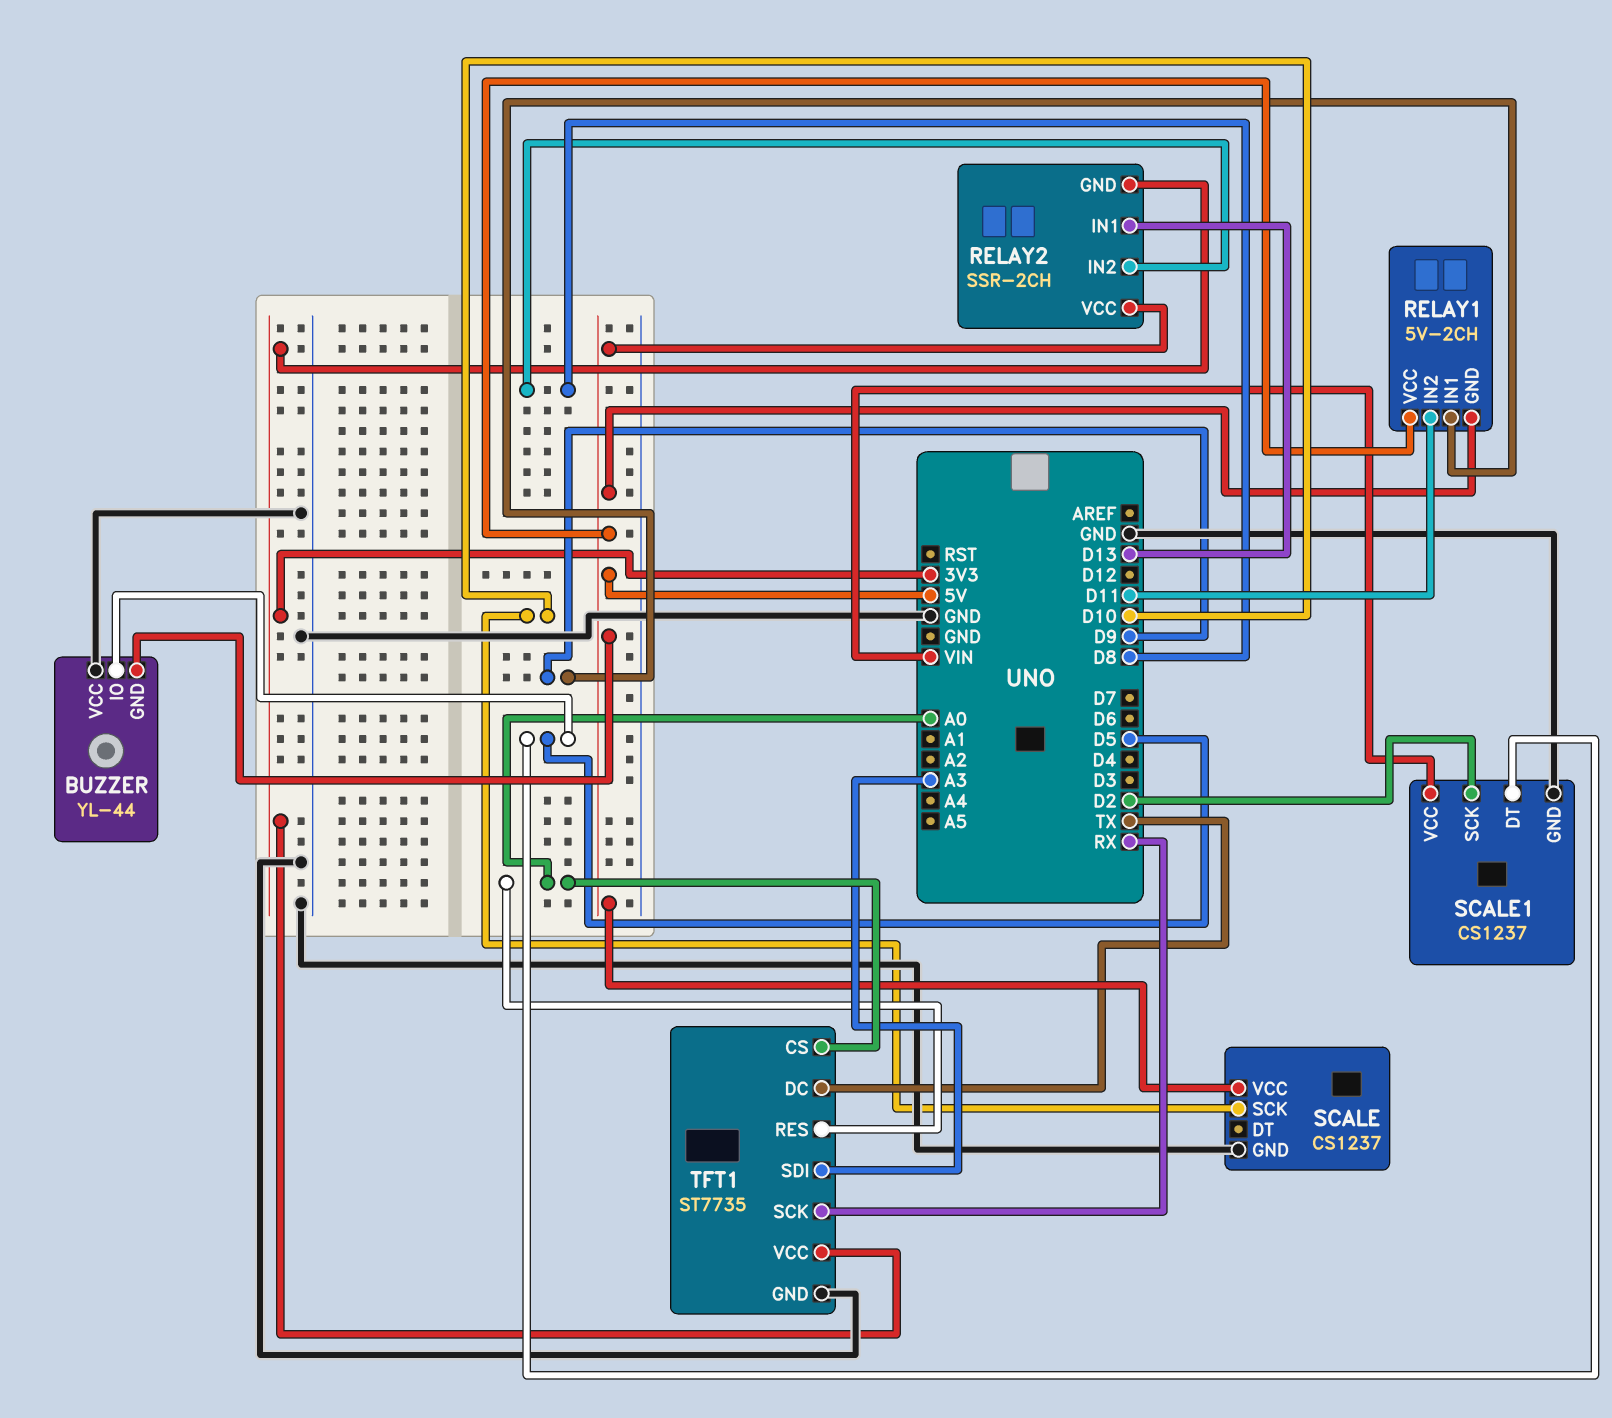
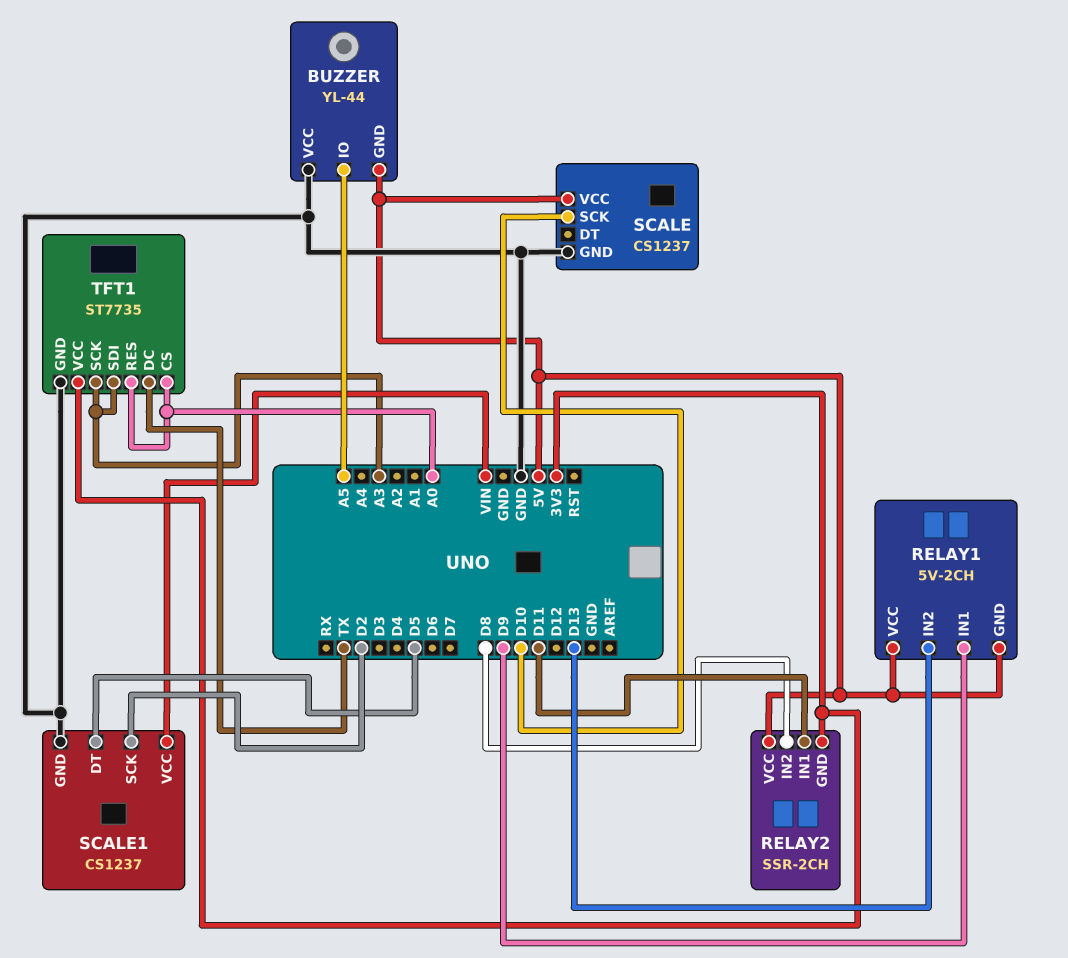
BUZZER pin IO: D5 -> A5
RELAY1 pin IN2: D11 -> D13
RELAY2 pin IN1: D13 -> D11
TFT1 pin SCK: RX -> A3

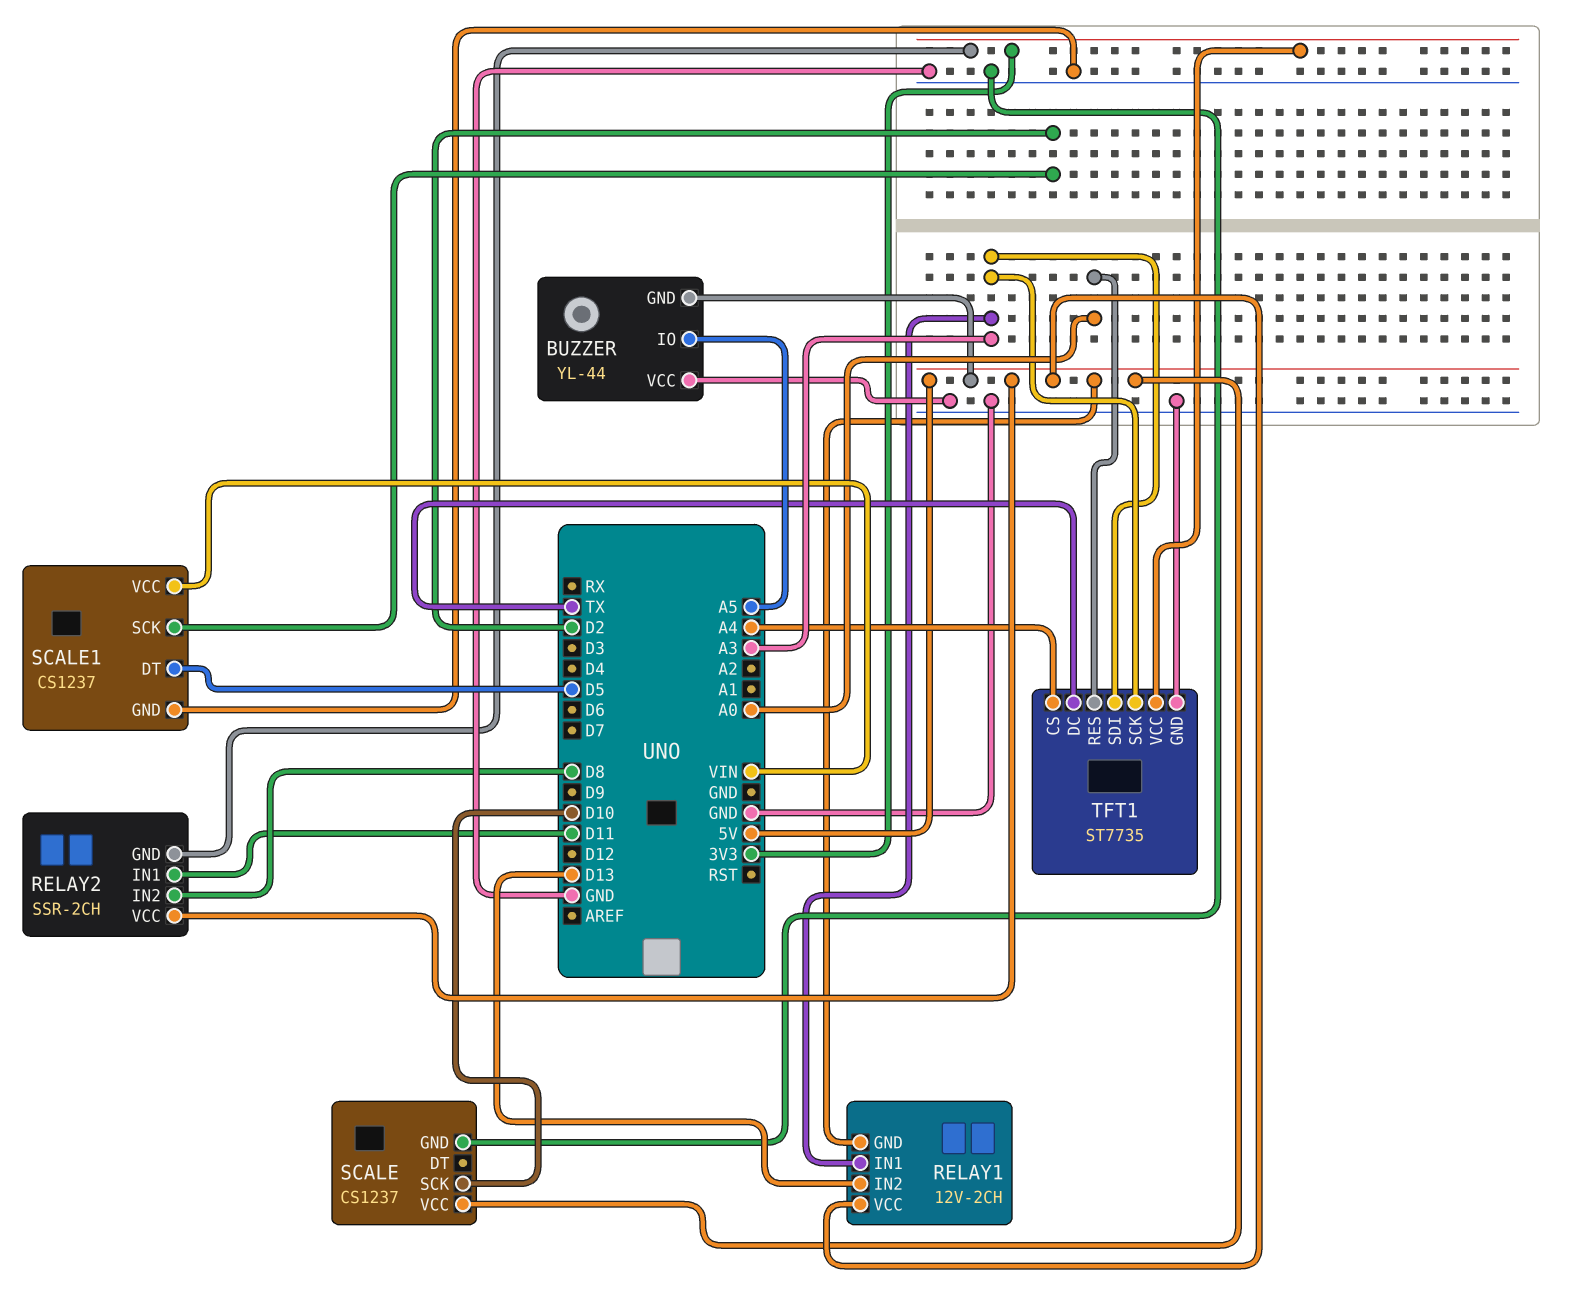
RELAY1: 5V-2CH -> 12V-2CH
RELAY1 pin IN1: D9 -> A3
TFT1 pin CS: A0 -> A4

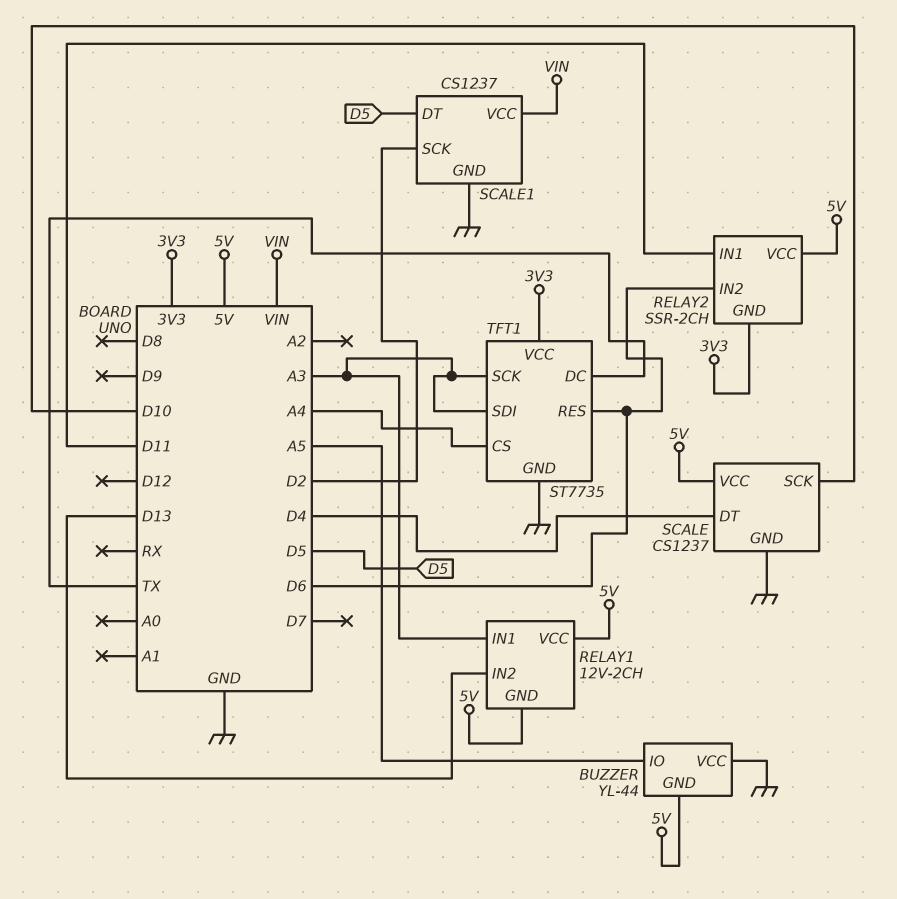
RELAY2 pin IN2: D8 -> D6
SCALE pin DT: none -> D4
TFT1 pin RES: A0 -> D6

